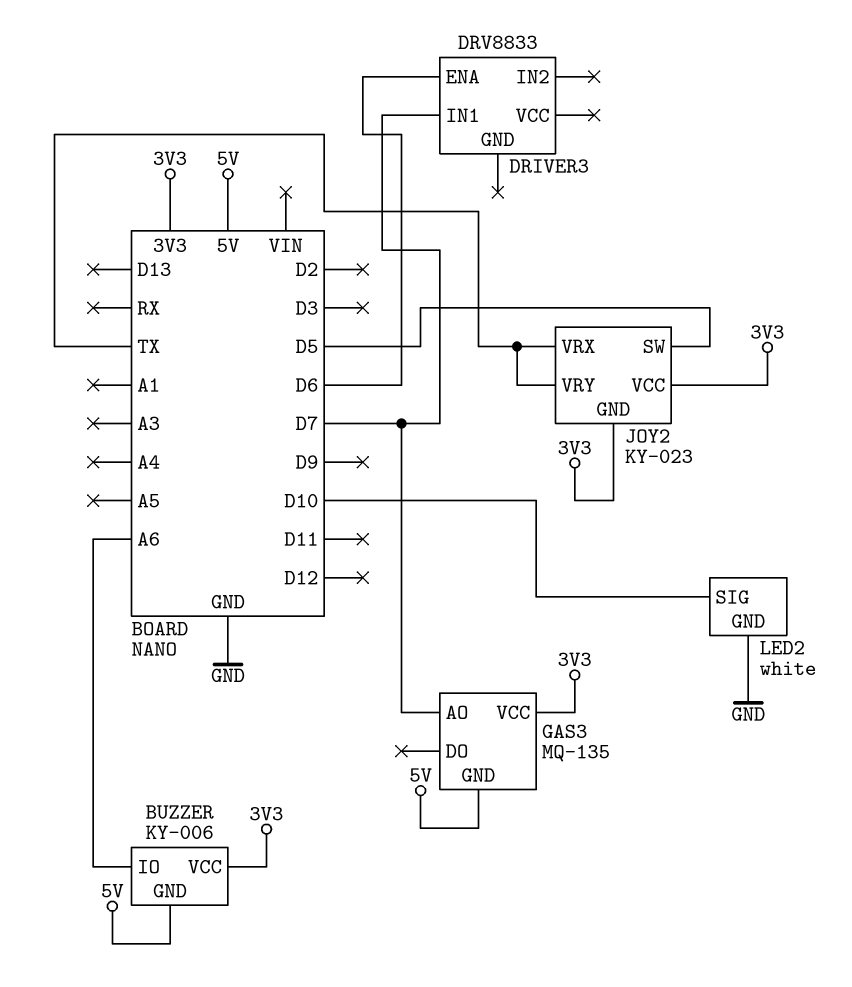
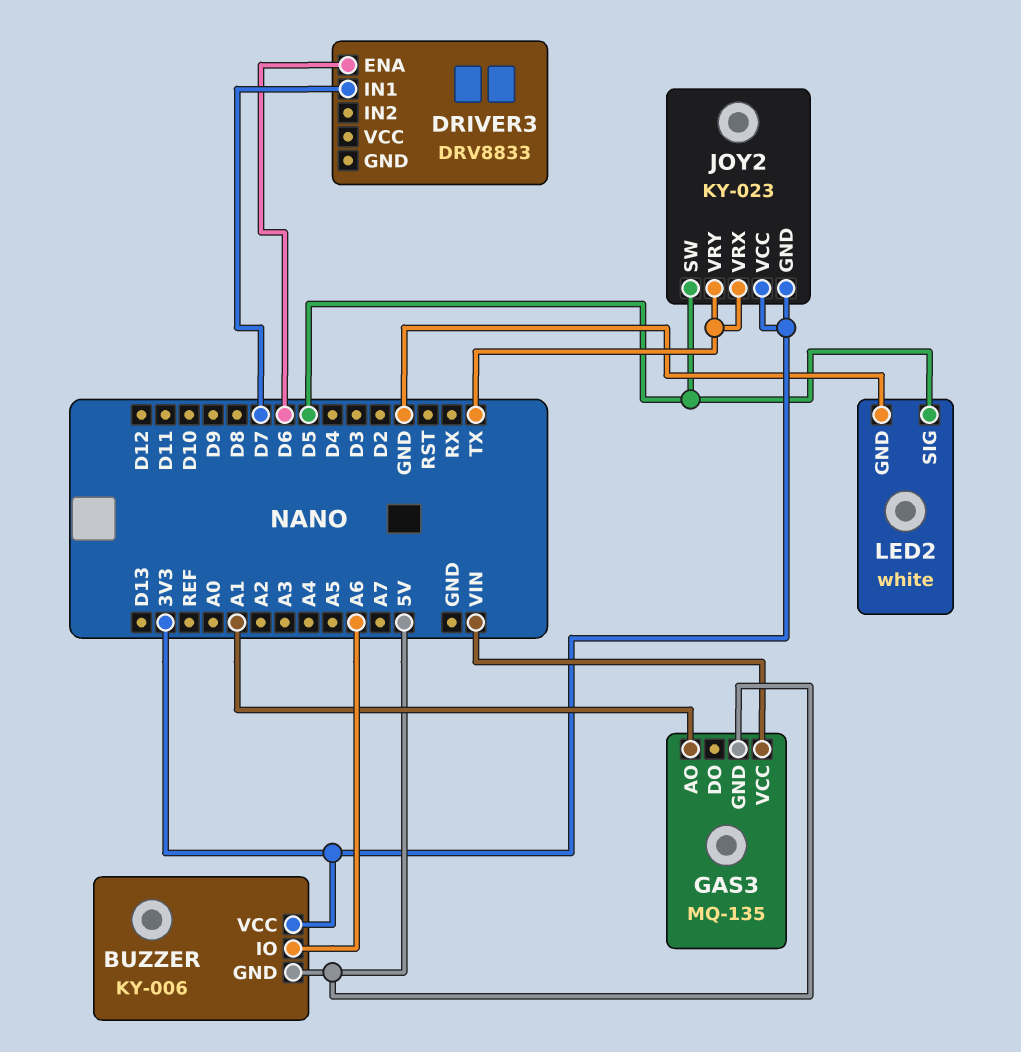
GAS3 pin AO: D7 -> A1
GAS3 pin VCC: 3V3 -> VIN
LED2 pin SIG: D10 -> D5

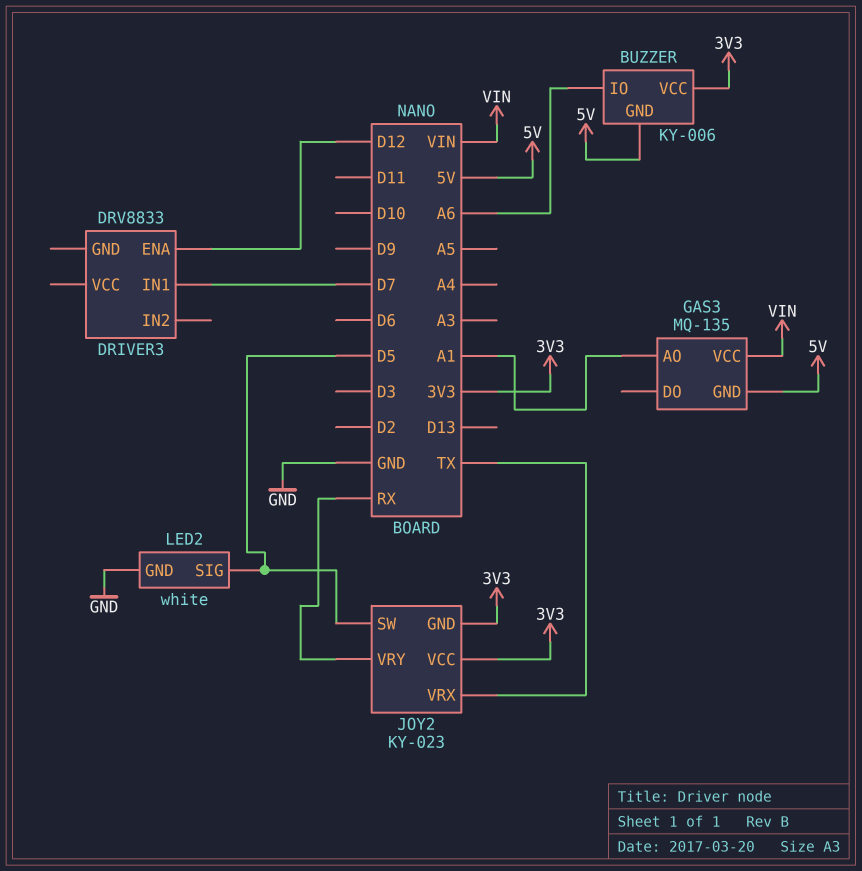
DRIVER3 pin ENA: D6 -> D12
JOY2 pin VRY: TX -> RX

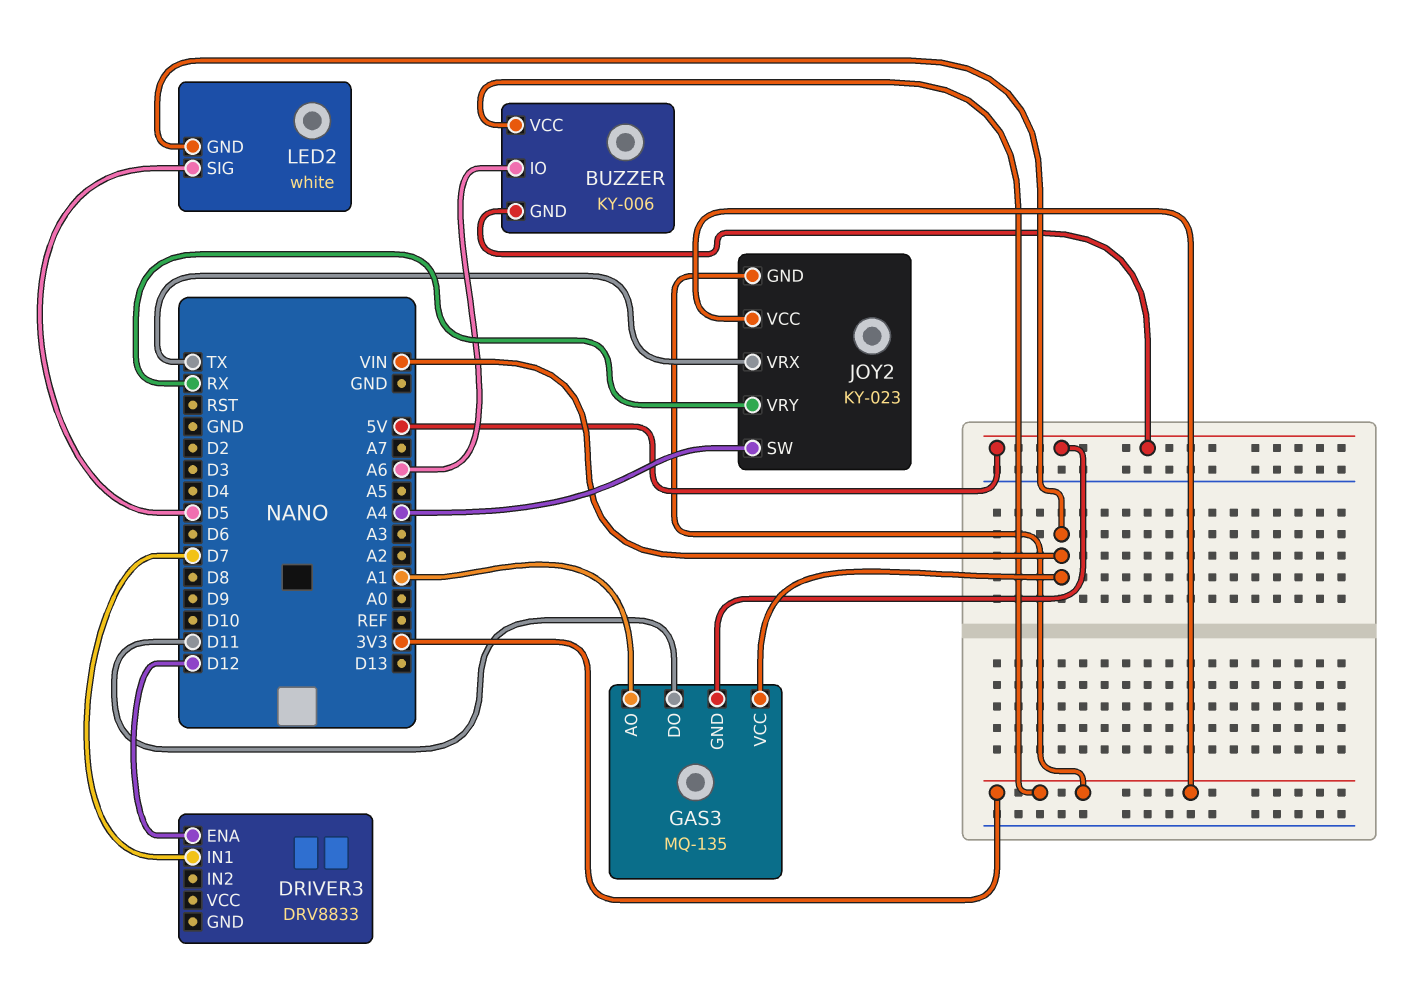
GAS3 pin DO: none -> D11
JOY2 pin SW: D5 -> A4
LED2 pin GND: GND -> VIN

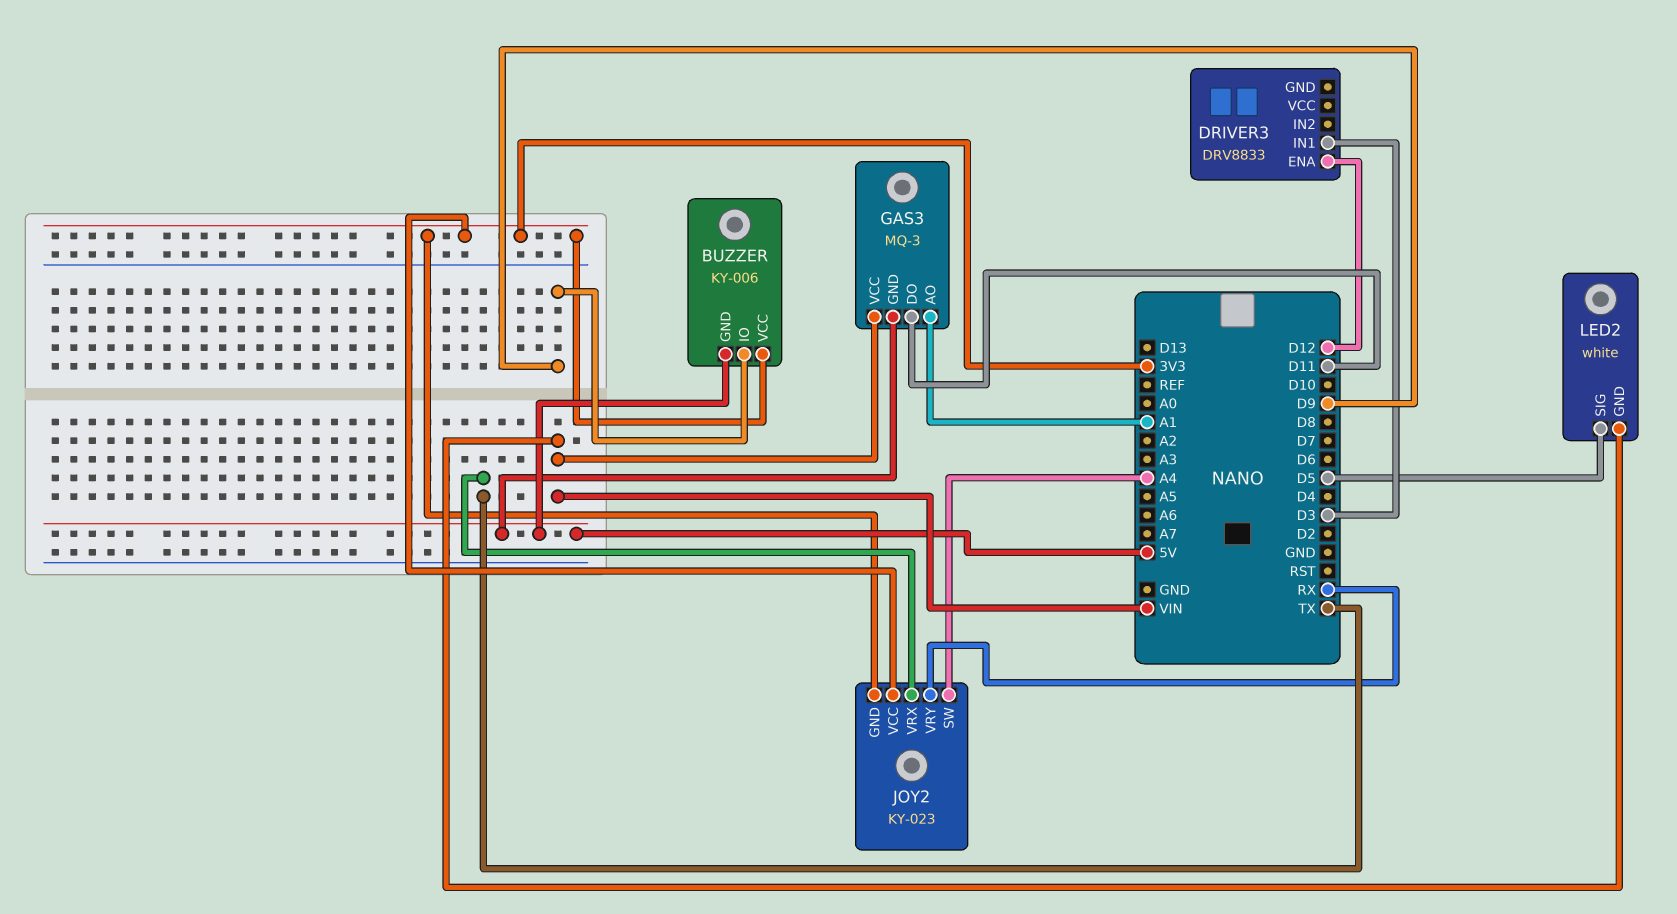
BUZZER pin IO: A6 -> D9
DRIVER3 pin IN1: D7 -> D3
GAS3: MQ-135 -> MQ-3

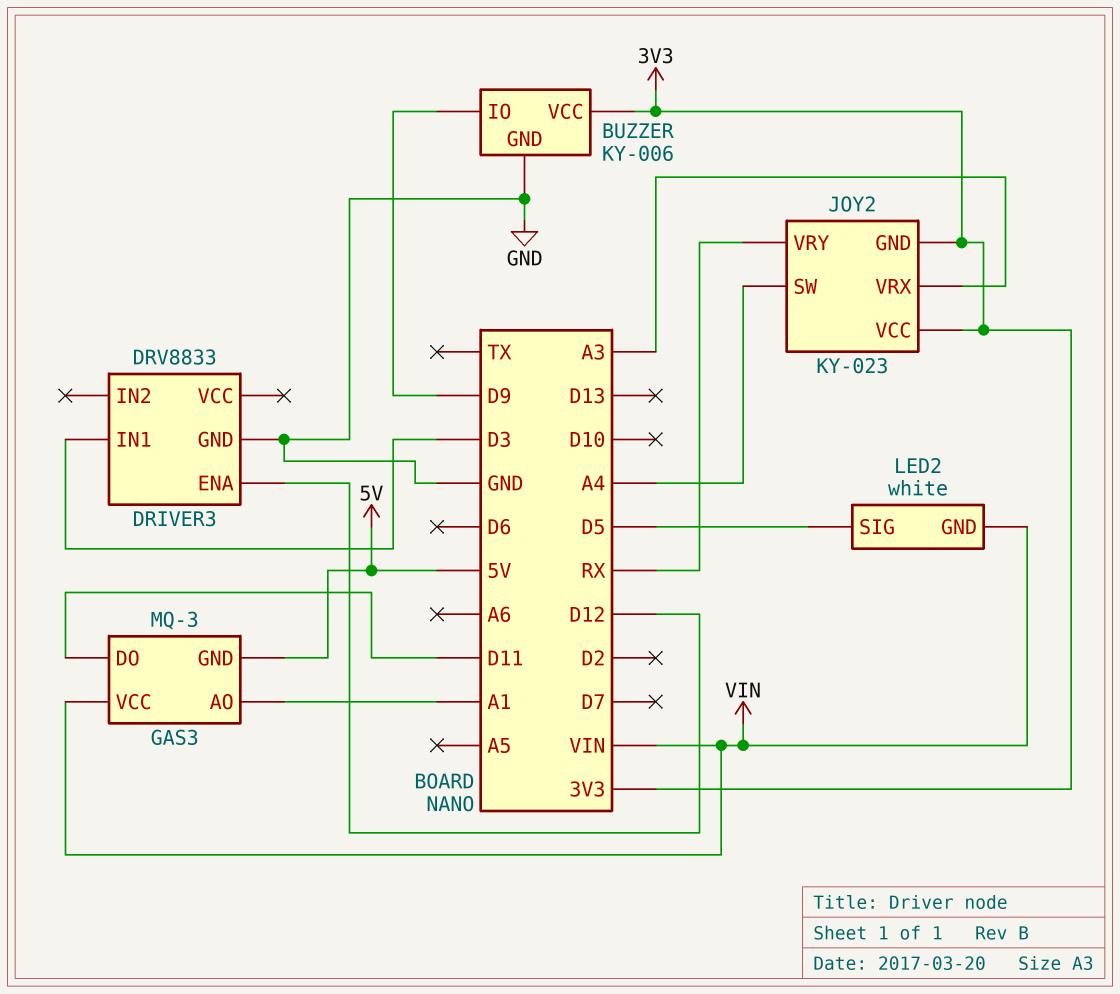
BUZZER pin GND: 5V -> GND
DRIVER3 pin GND: none -> GND
JOY2 pin VRX: TX -> A3

